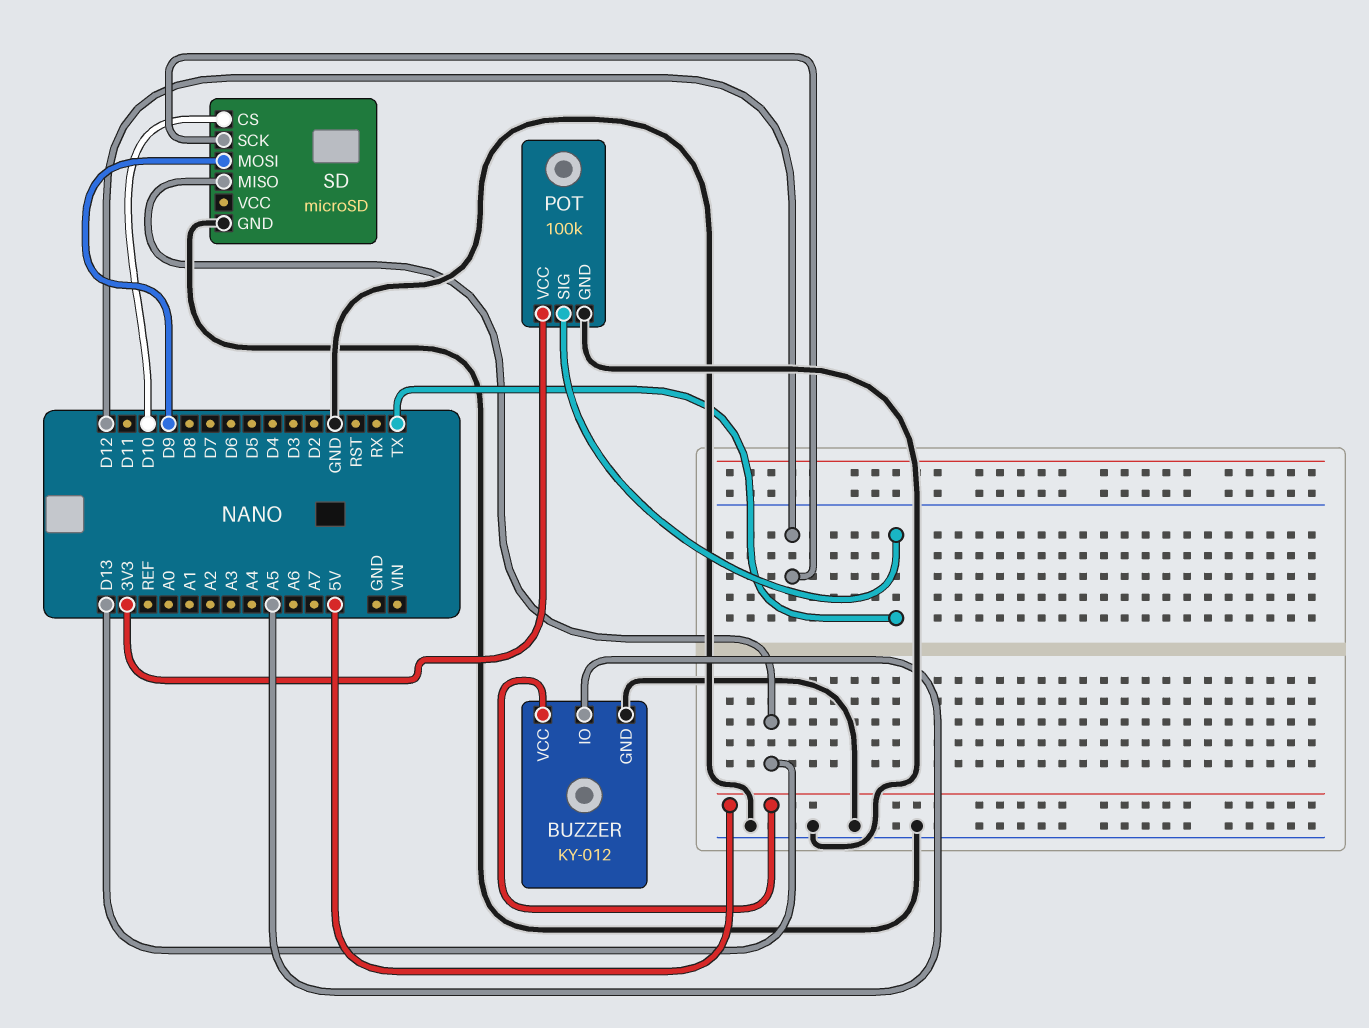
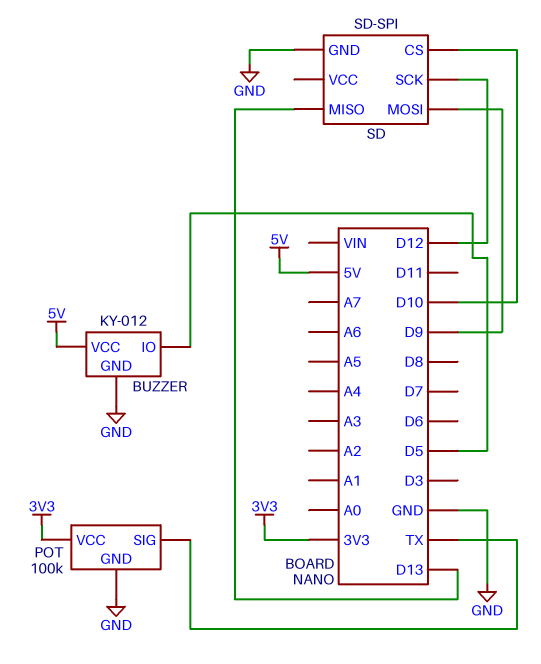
BUZZER pin IO: A5 -> D5
SD: microSD -> SD-SPI

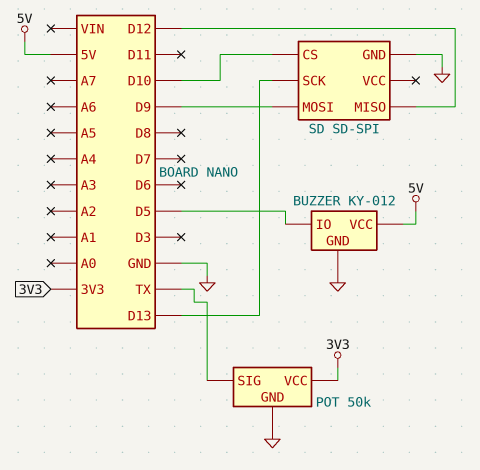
POT: 100k -> 50k
SD pin MISO: D13 -> D12
SD pin SCK: D12 -> D13

